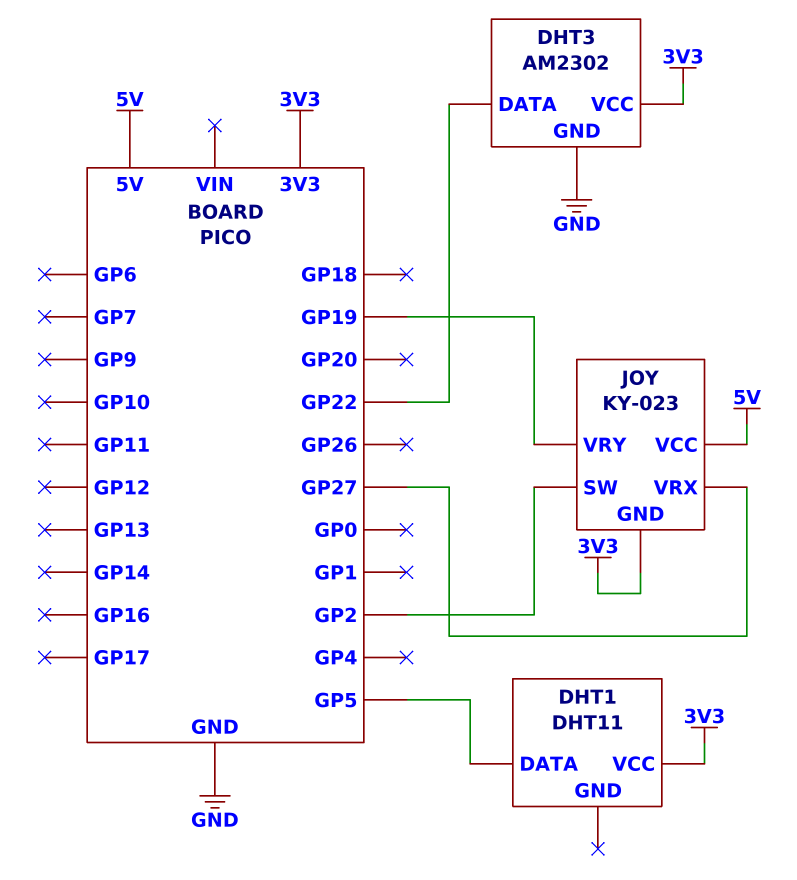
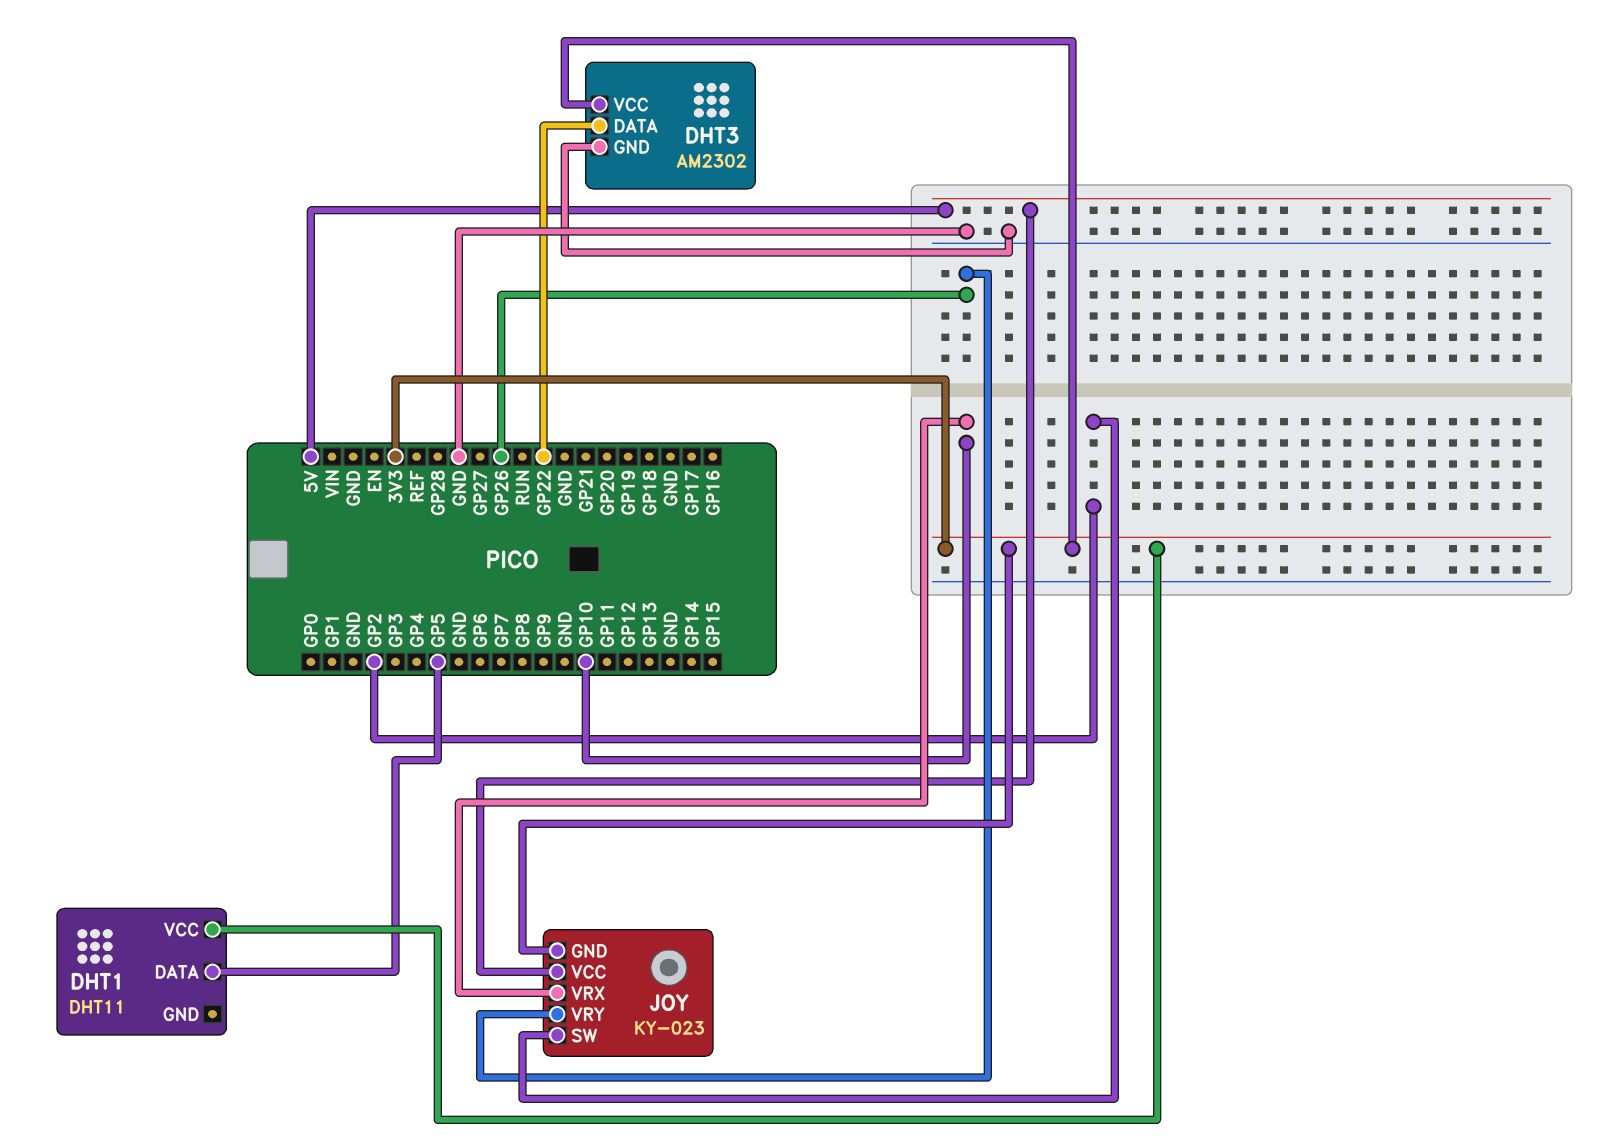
JOY pin VRX: GP27 -> GP10
JOY pin VRY: GP19 -> GP26

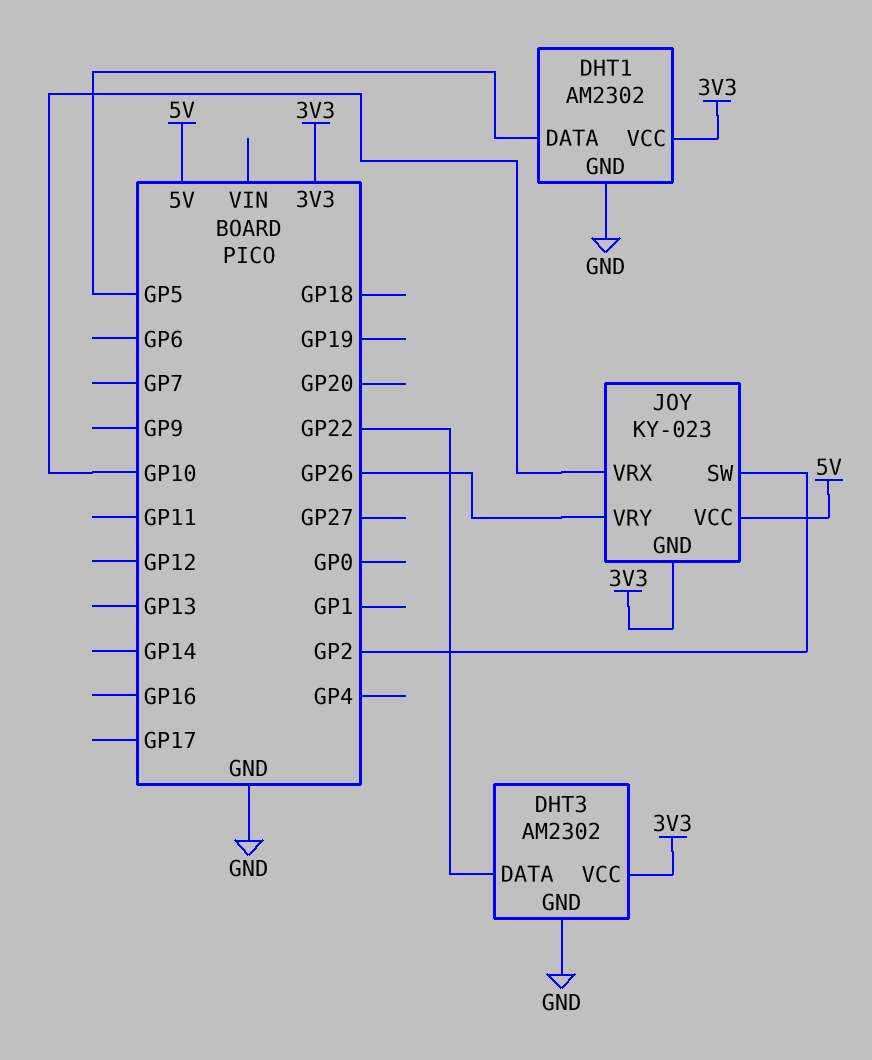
DHT1: DHT11 -> AM2302
DHT1 pin GND: none -> GND

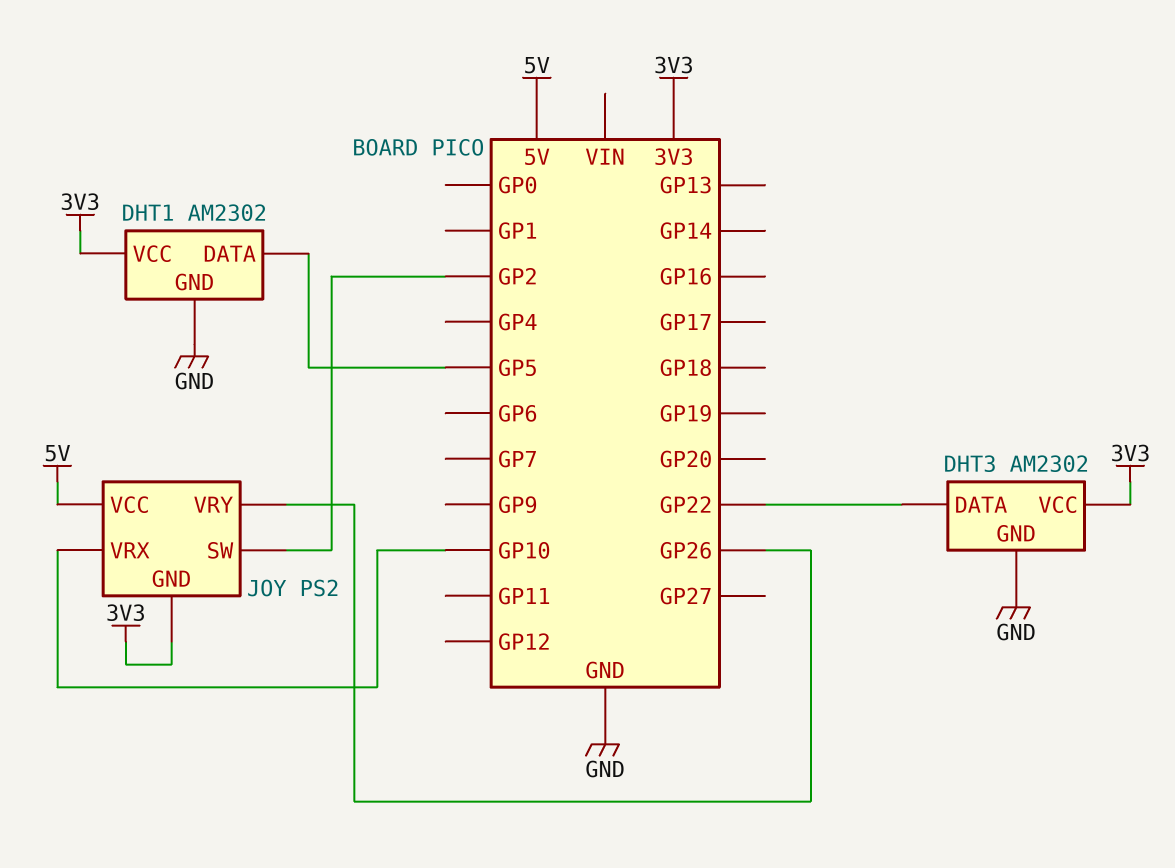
JOY: KY-023 -> PS2

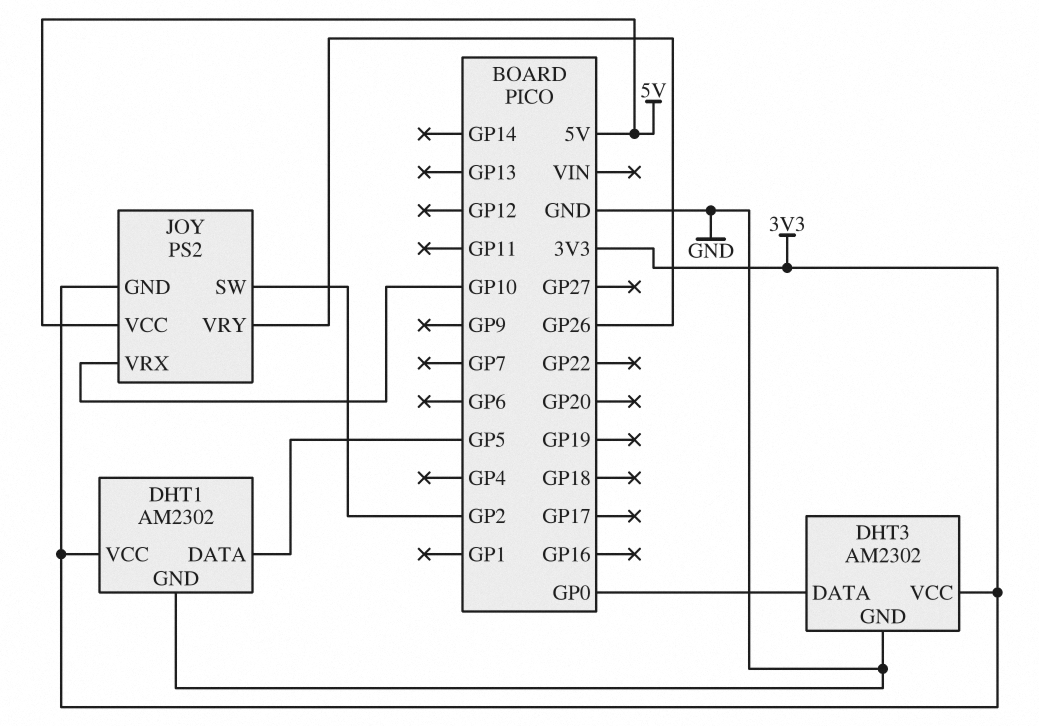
DHT3 pin DATA: GP22 -> GP0

